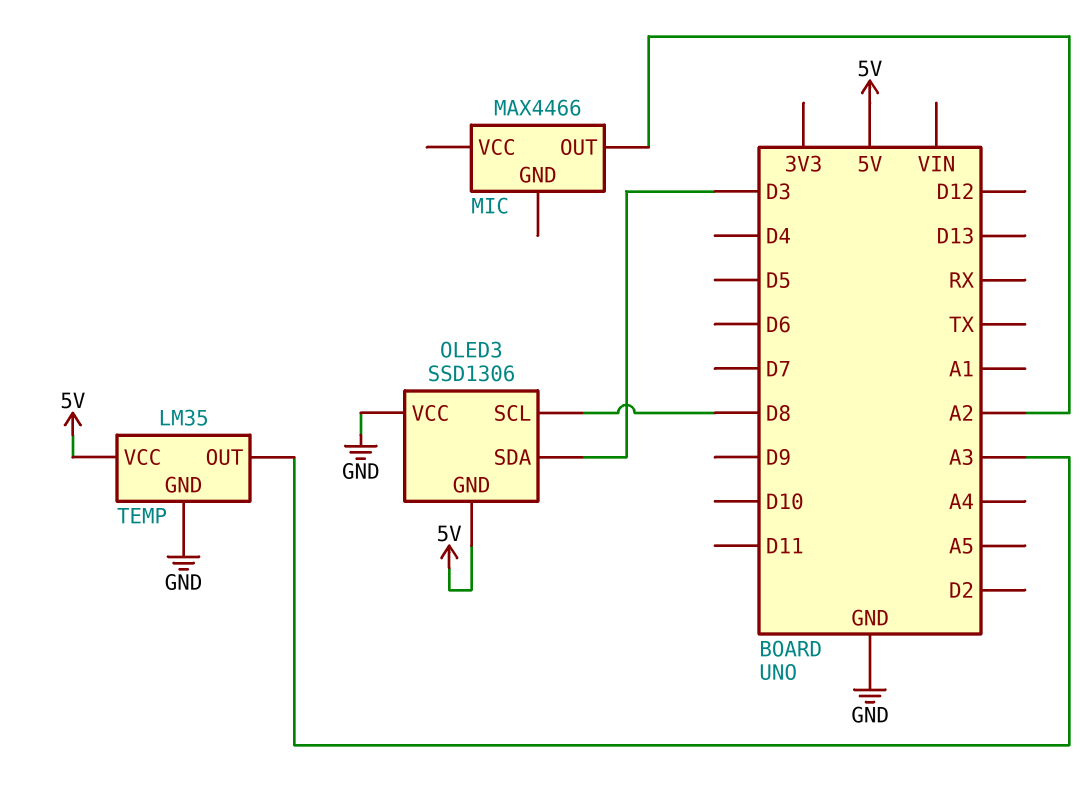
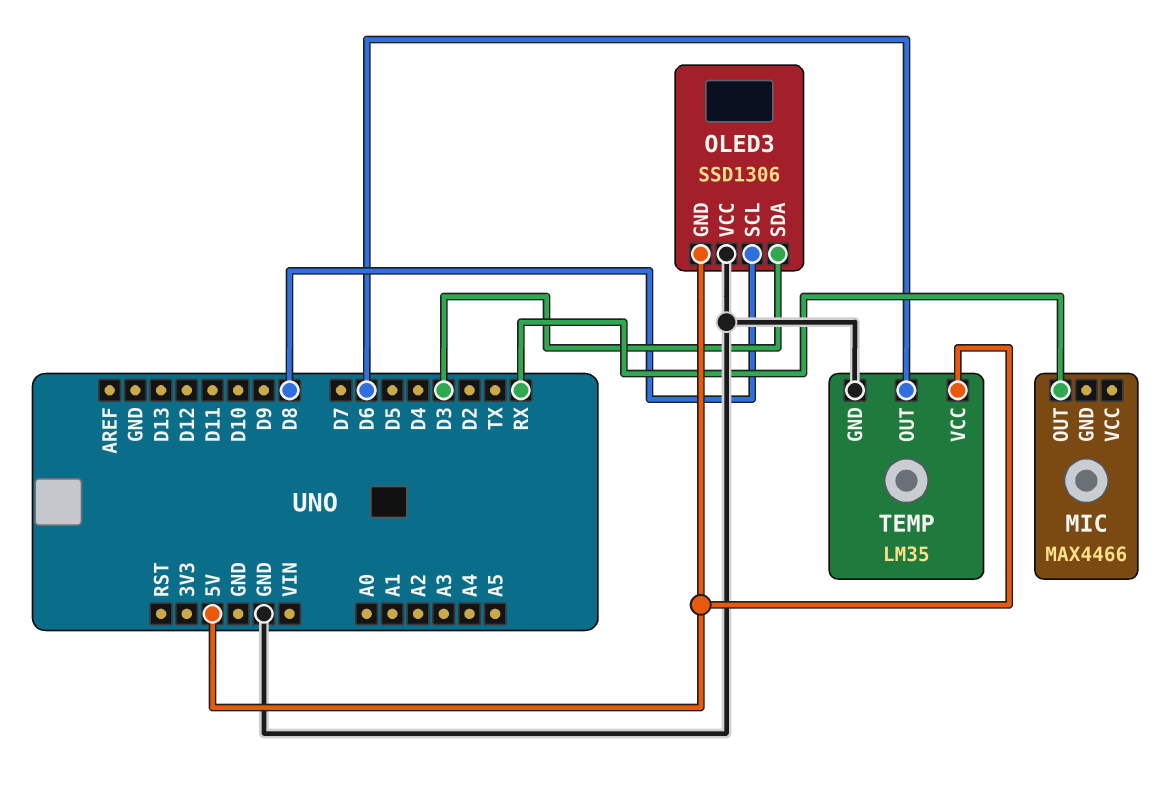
MIC pin OUT: A2 -> RX
TEMP pin OUT: A3 -> D6

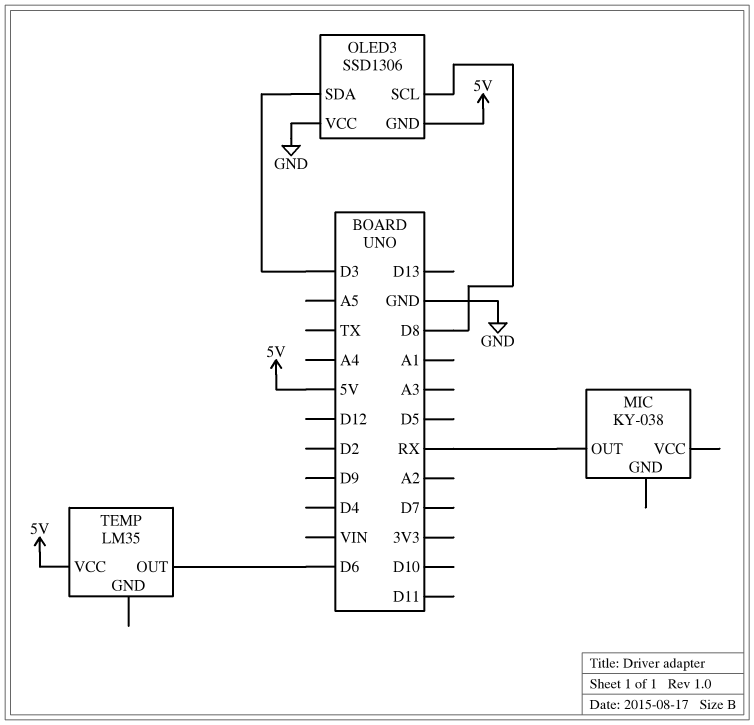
MIC: MAX4466 -> KY-038
TEMP pin GND: GND -> none

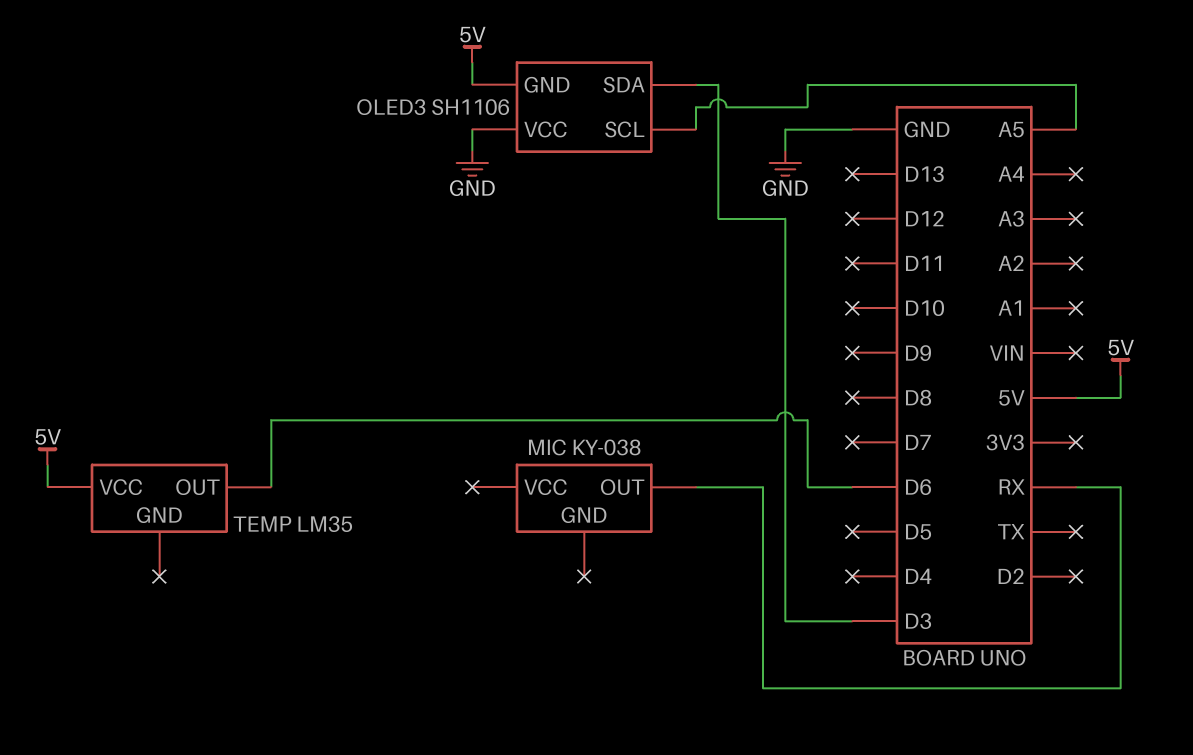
OLED3: SSD1306 -> SH1106
OLED3 pin SCL: D8 -> A5

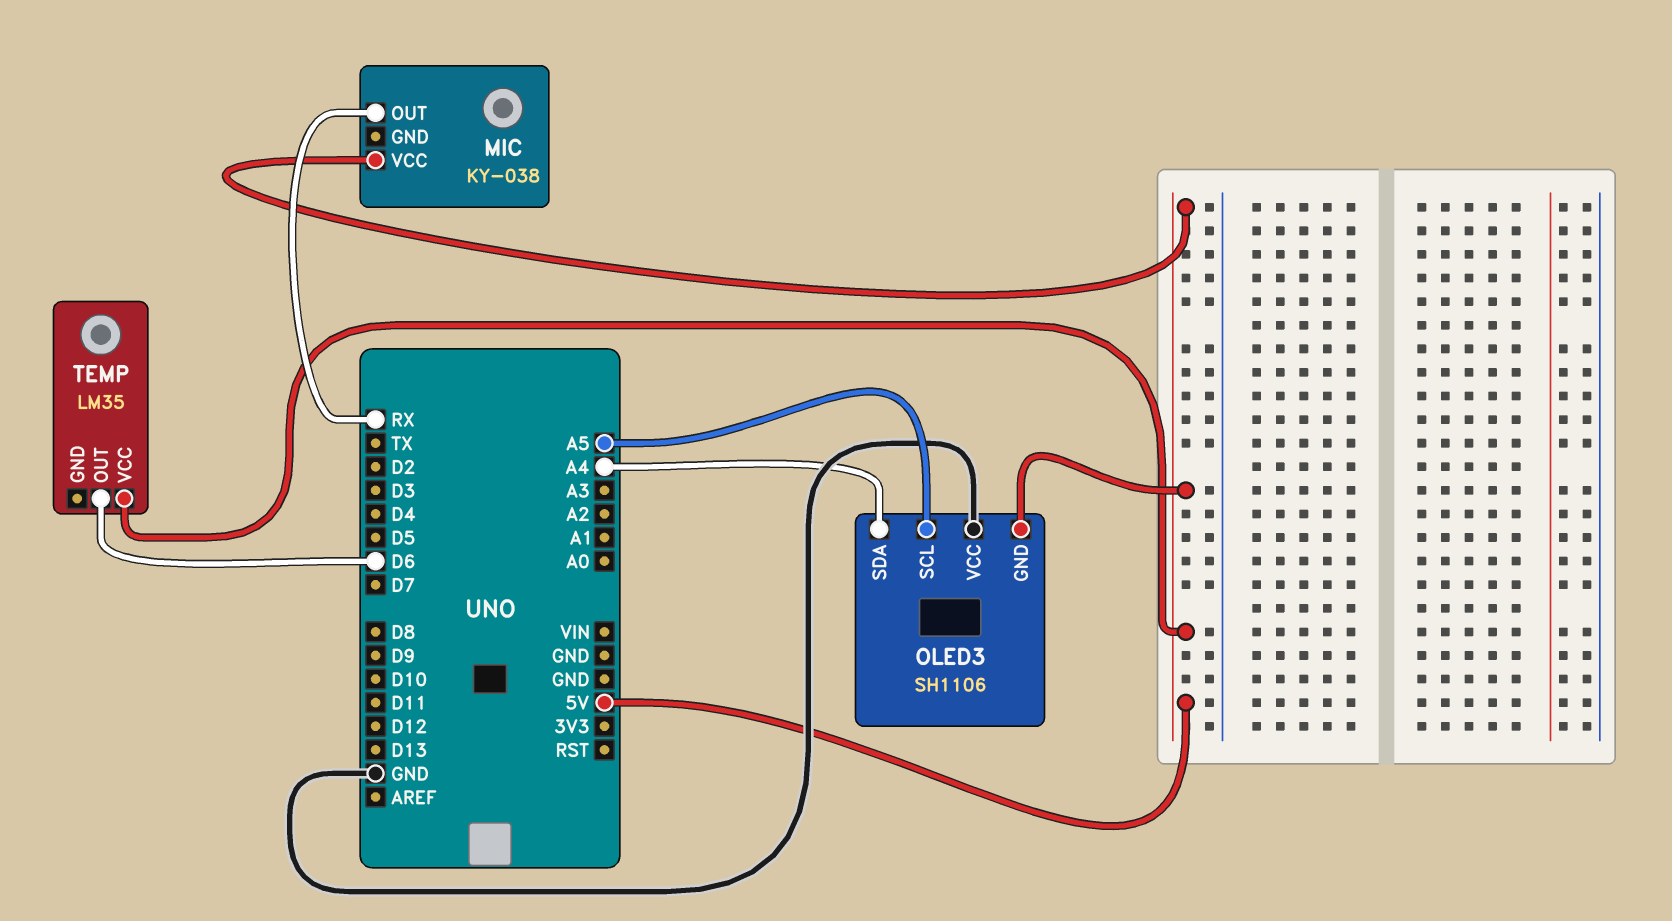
MIC pin VCC: none -> 5V
OLED3 pin SDA: D3 -> A4

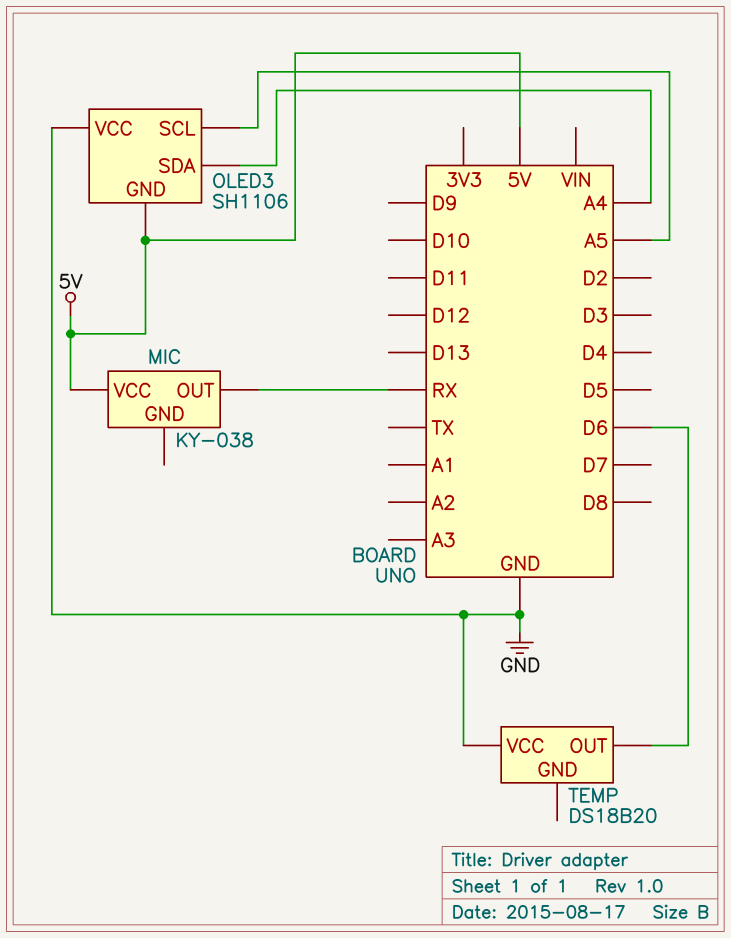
TEMP: LM35 -> DS18B20
TEMP pin VCC: 5V -> GND

